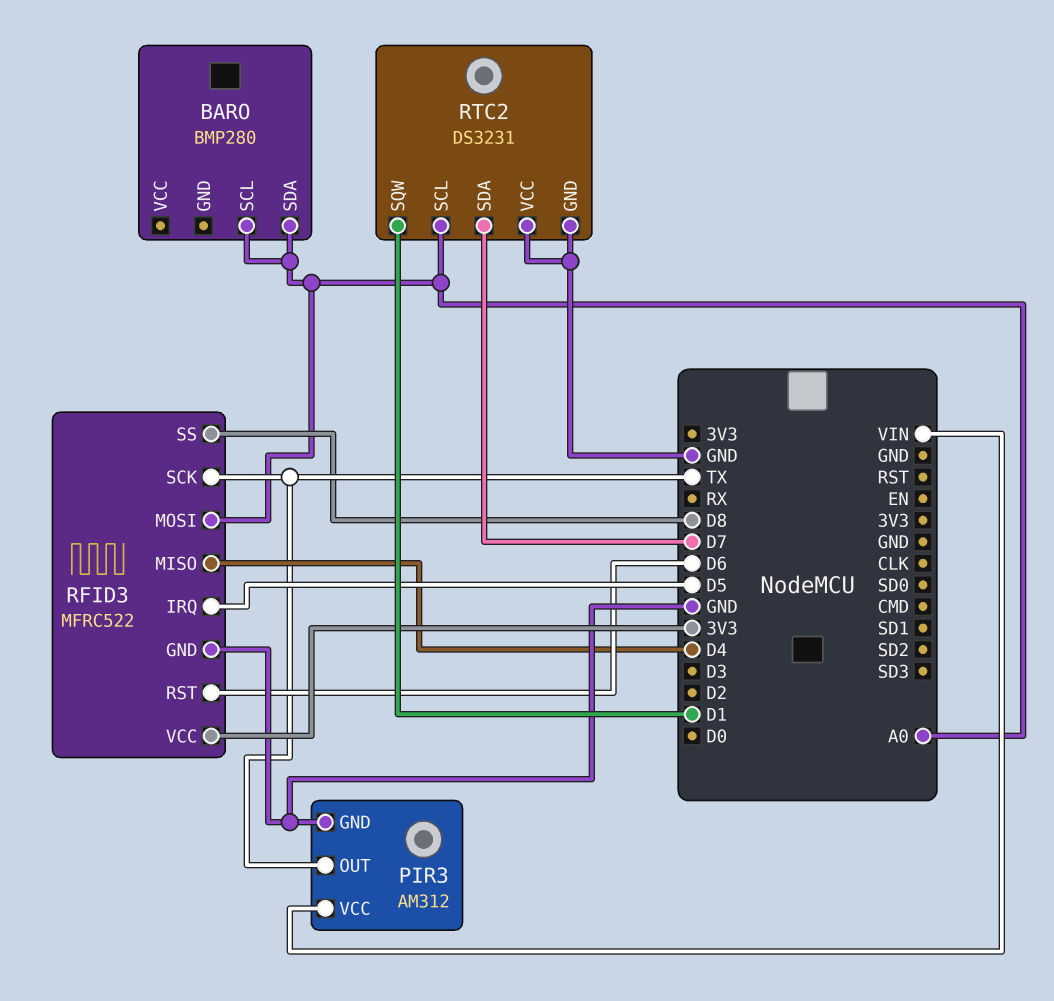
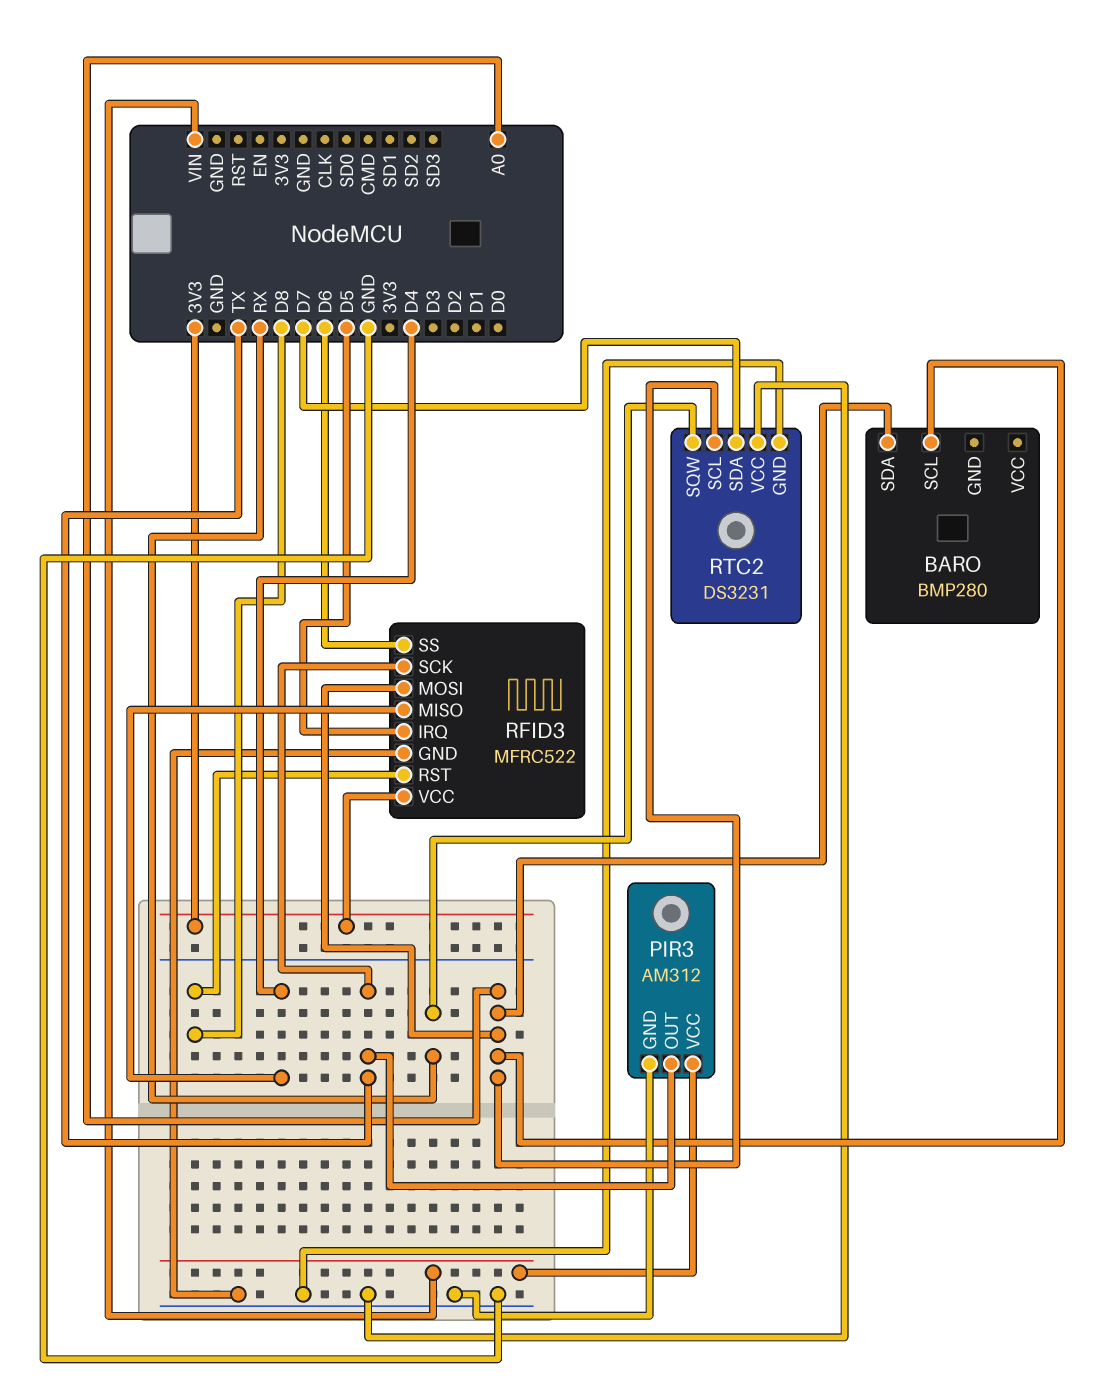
RFID3 pin RST: D6 -> D8
RFID3 pin SS: D8 -> D6
RTC2 pin SQW: D1 -> RX

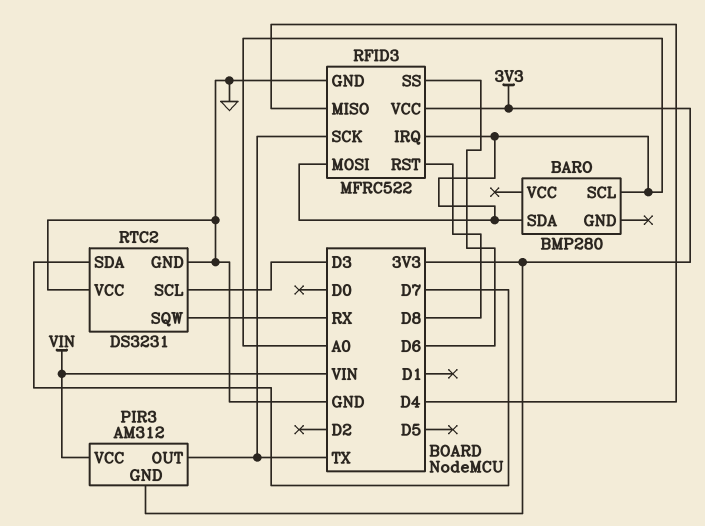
PIR3 pin GND: GND -> 3V3
RFID3 pin IRQ: D5 -> A0
RTC2 pin SCL: A0 -> D3

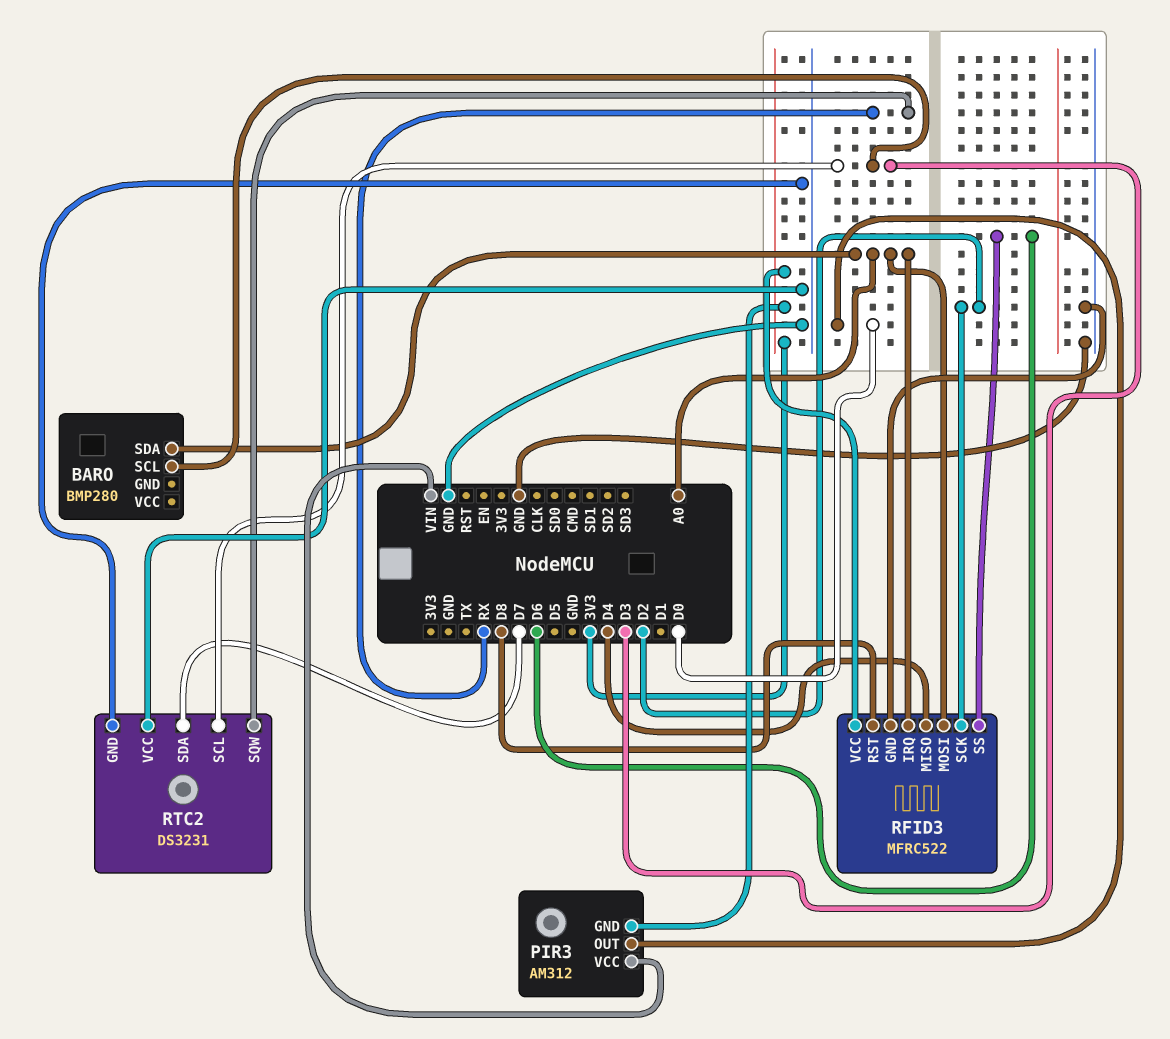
BARO pin SCL: A0 -> D3
PIR3 pin OUT: TX -> D0
RFID3 pin SCK: TX -> D2

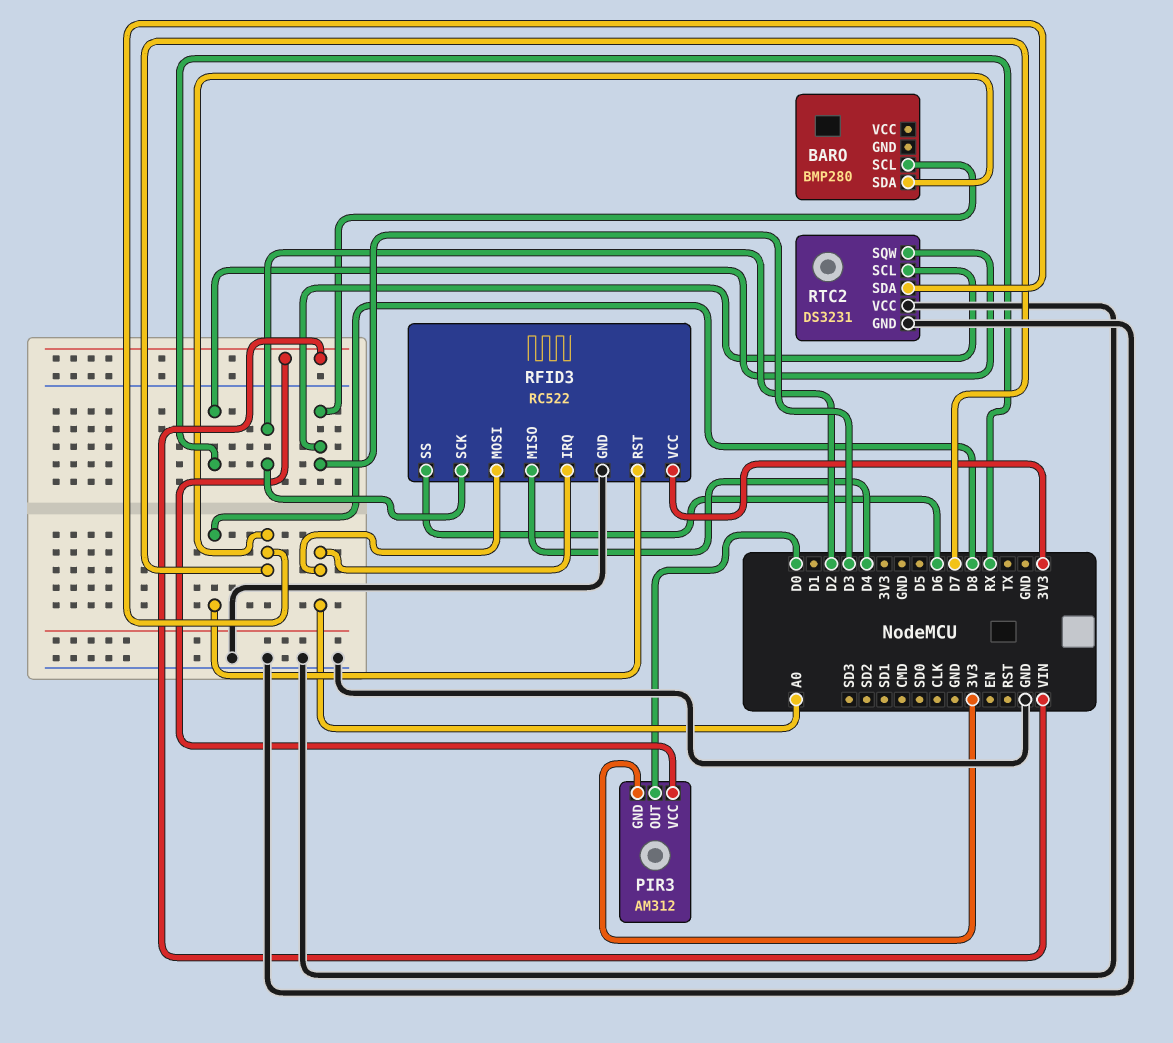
BARO pin SDA: A0 -> D7
RFID3: MFRC522 -> RC522

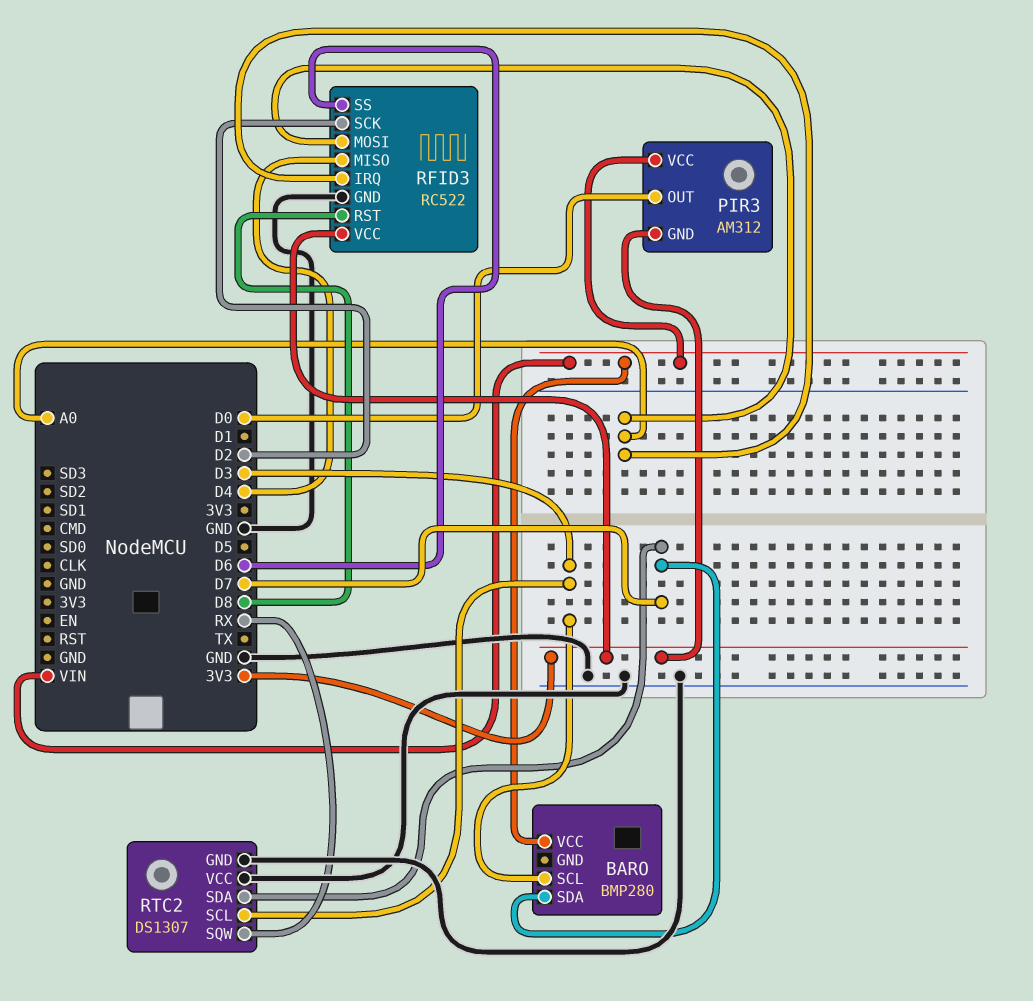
BARO pin VCC: none -> VIN
RTC2: DS3231 -> DS1307

